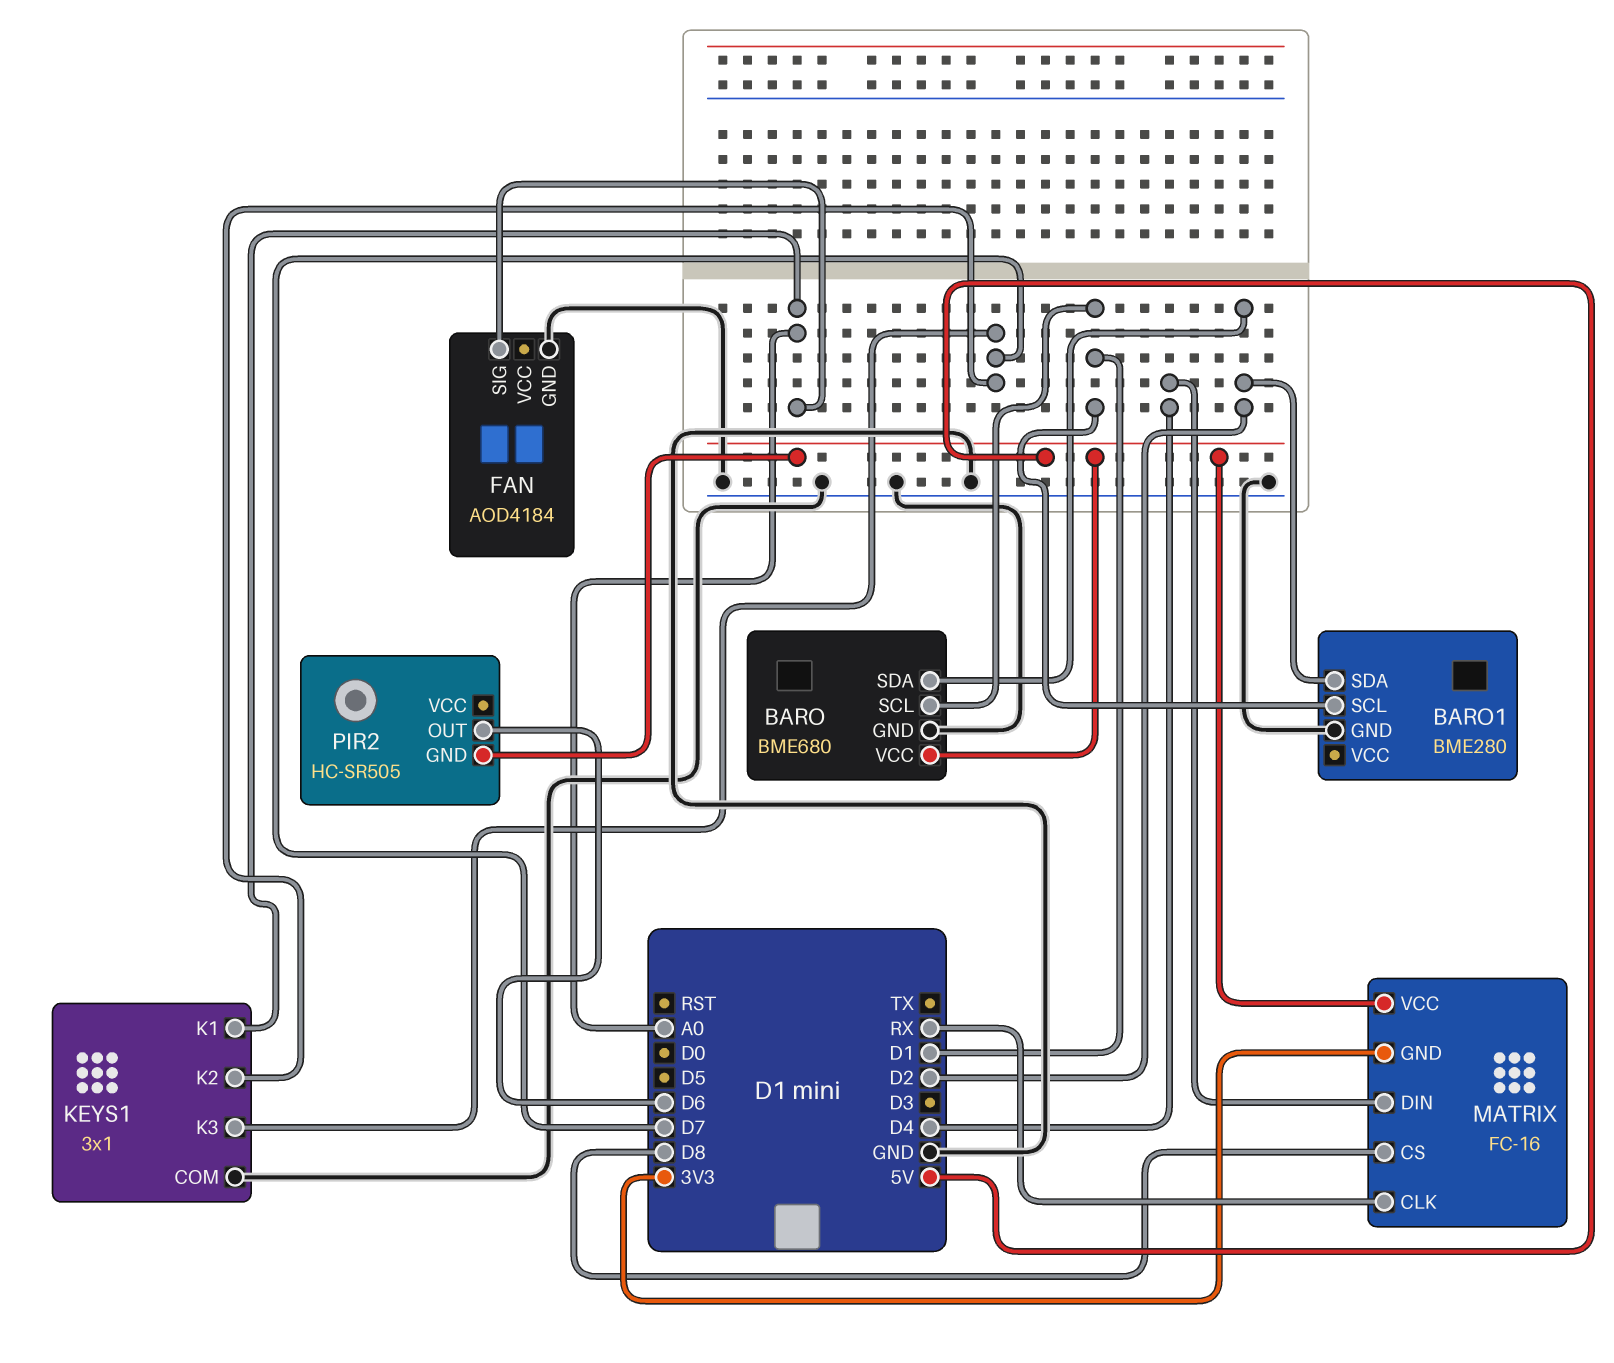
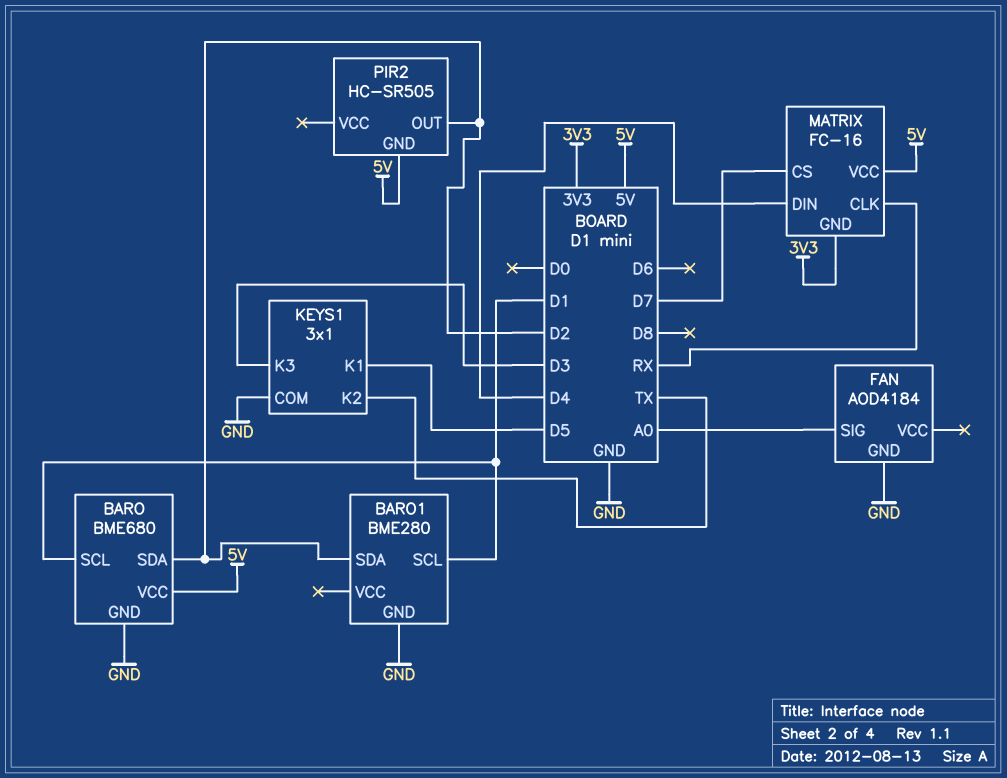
KEYS1 pin K1: A0 -> D5
KEYS1 pin K2: D7 -> TX
KEYS1 pin K3: D7 -> D3
MATRIX pin CS: D8 -> D7
PIR2 pin OUT: D6 -> D2

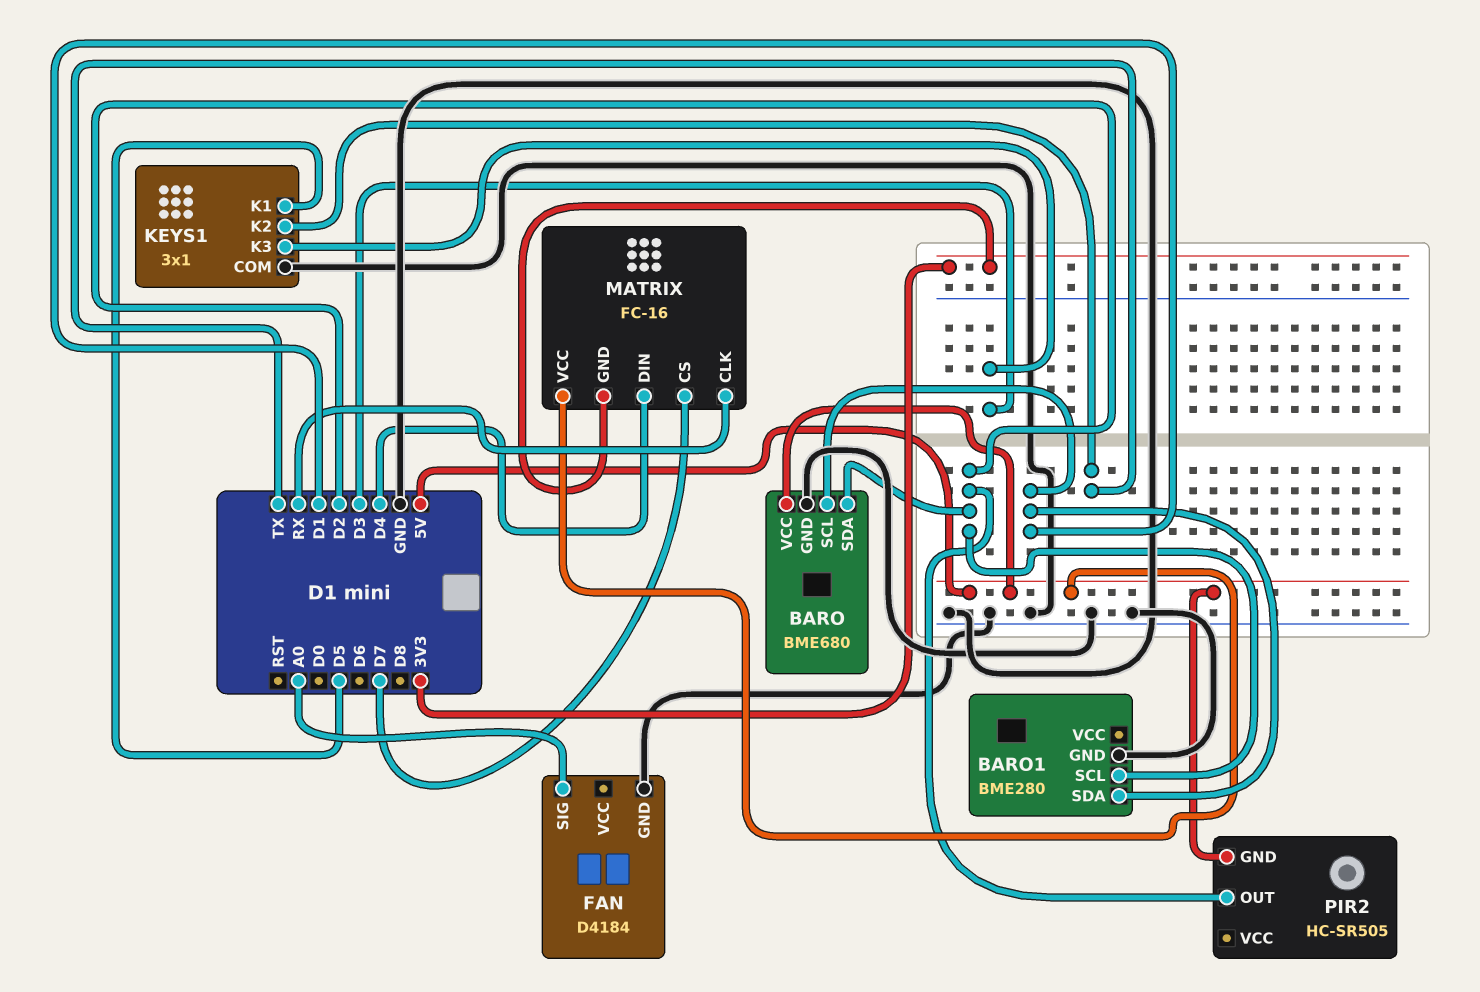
BARO1 pin SCL: D1 -> D2
BARO1 pin SDA: D2 -> D1
FAN: AOD4184 -> D4184

